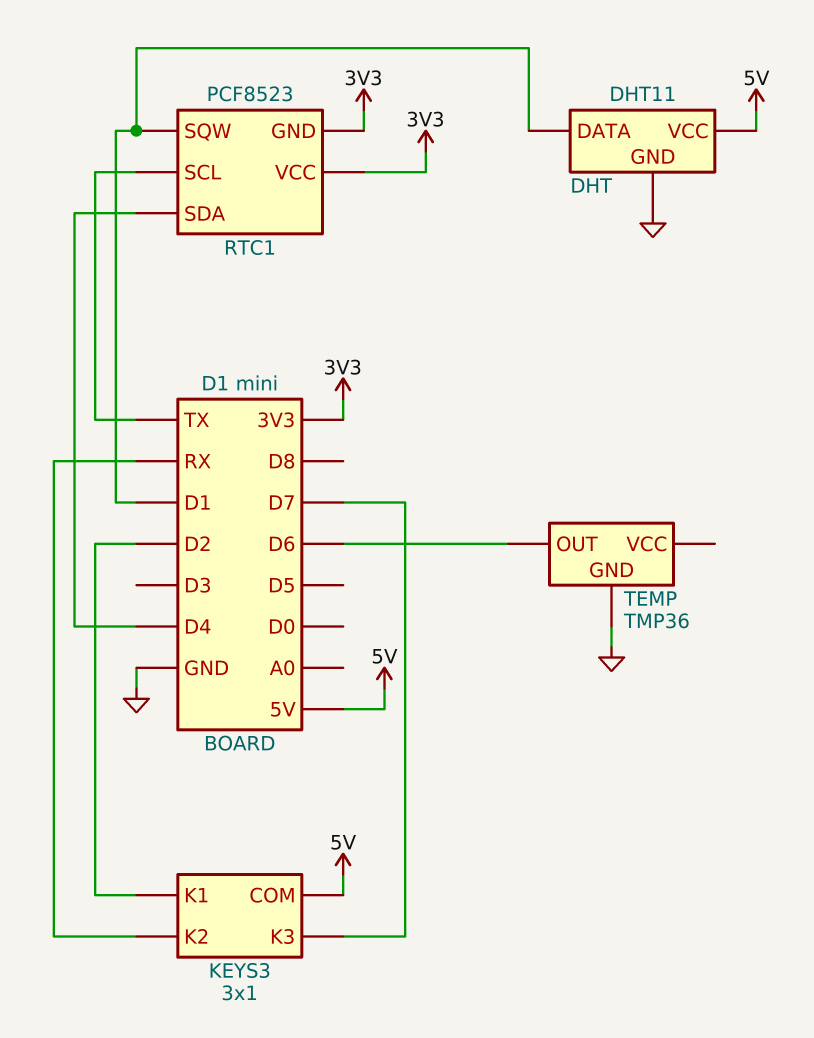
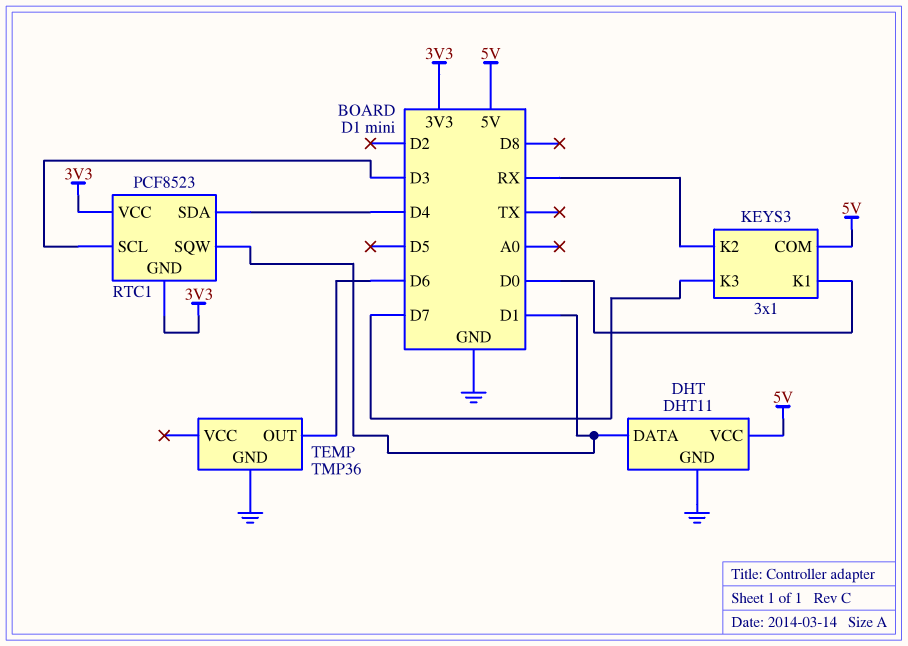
KEYS3 pin K1: D2 -> D0
RTC1 pin SCL: TX -> D3

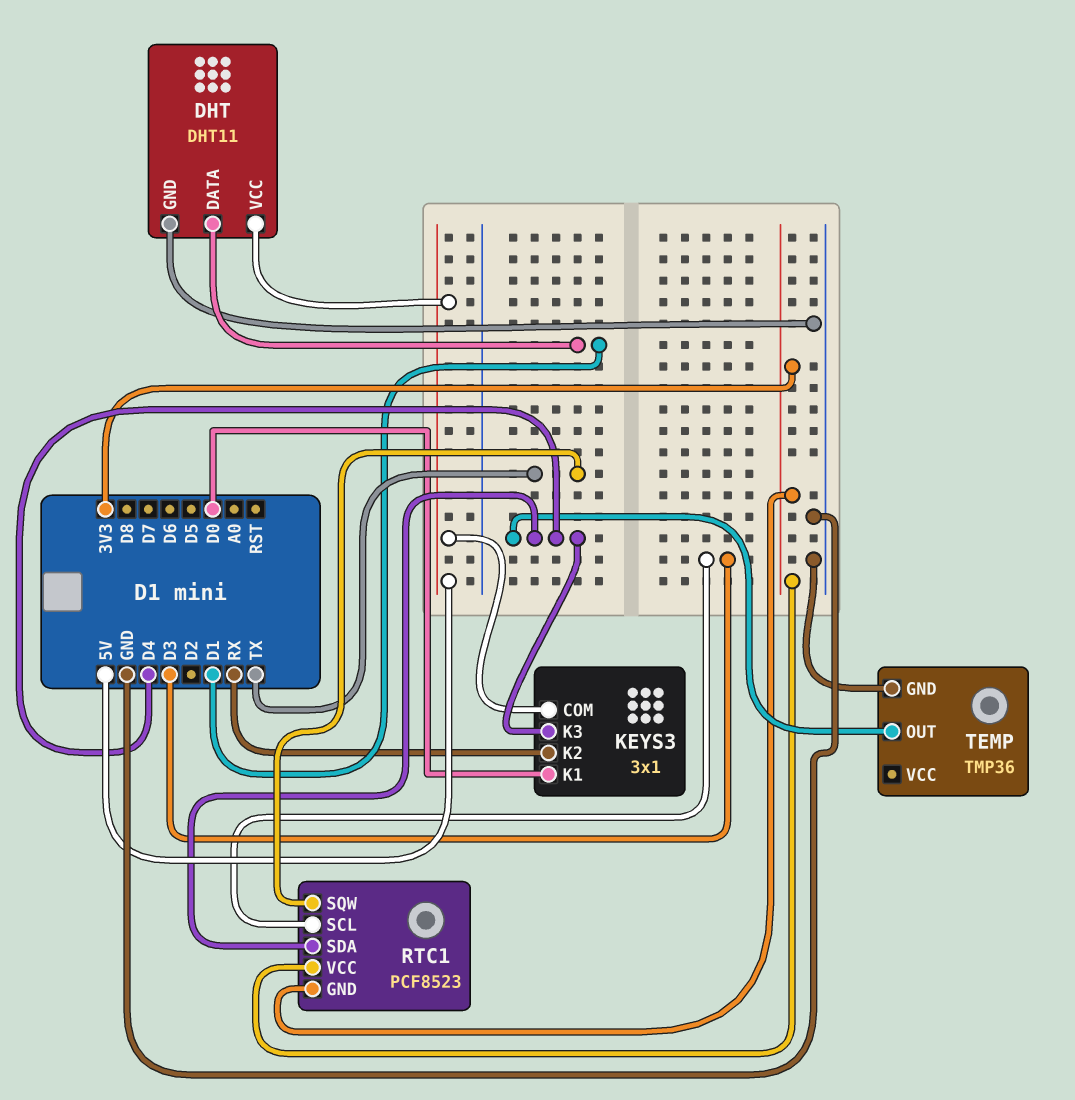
KEYS3 pin K3: D7 -> D4
RTC1 pin SQW: D1 -> TX
TEMP pin OUT: D6 -> D4

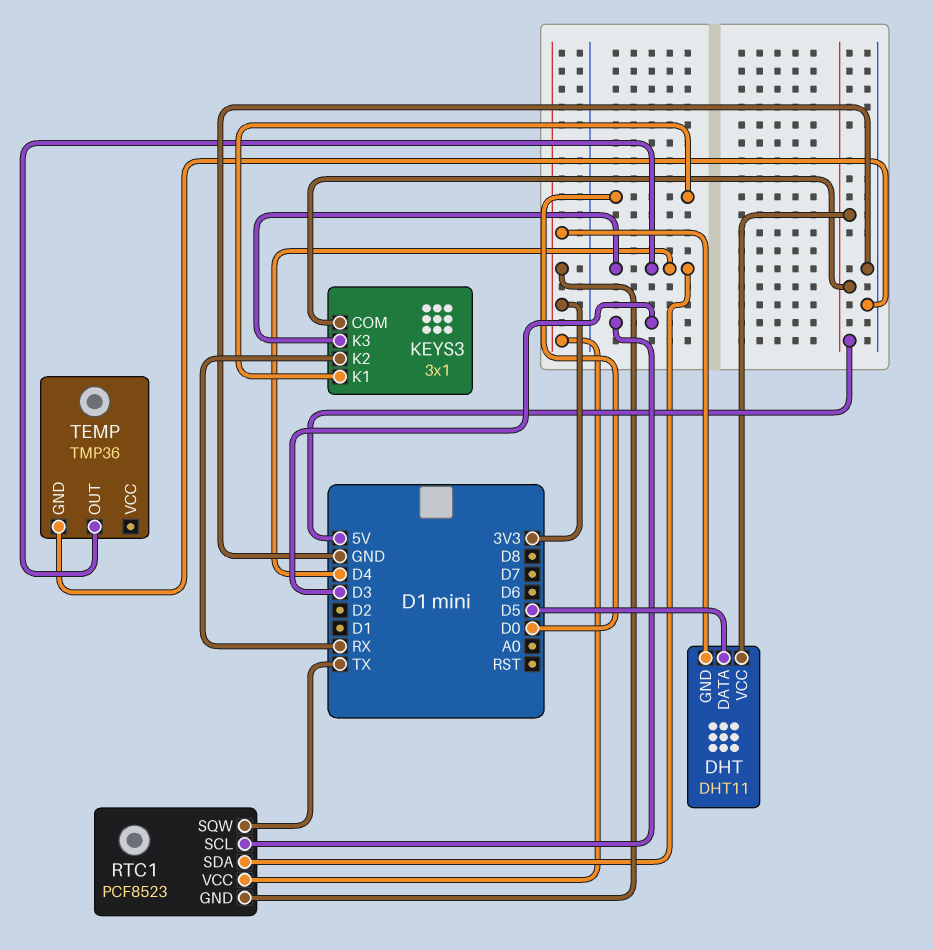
DHT pin DATA: D1 -> D5
DHT pin GND: GND -> 3V3

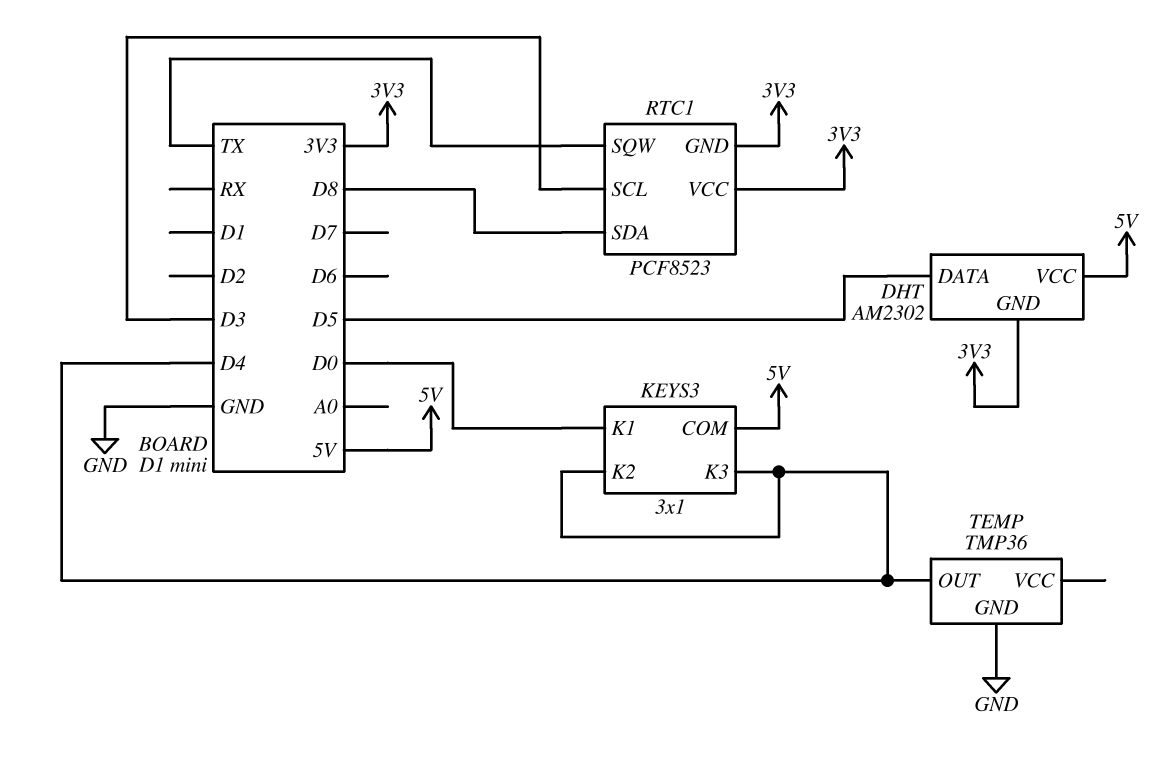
DHT: DHT11 -> AM2302
KEYS3 pin K2: RX -> D4
RTC1 pin SDA: D4 -> D8

